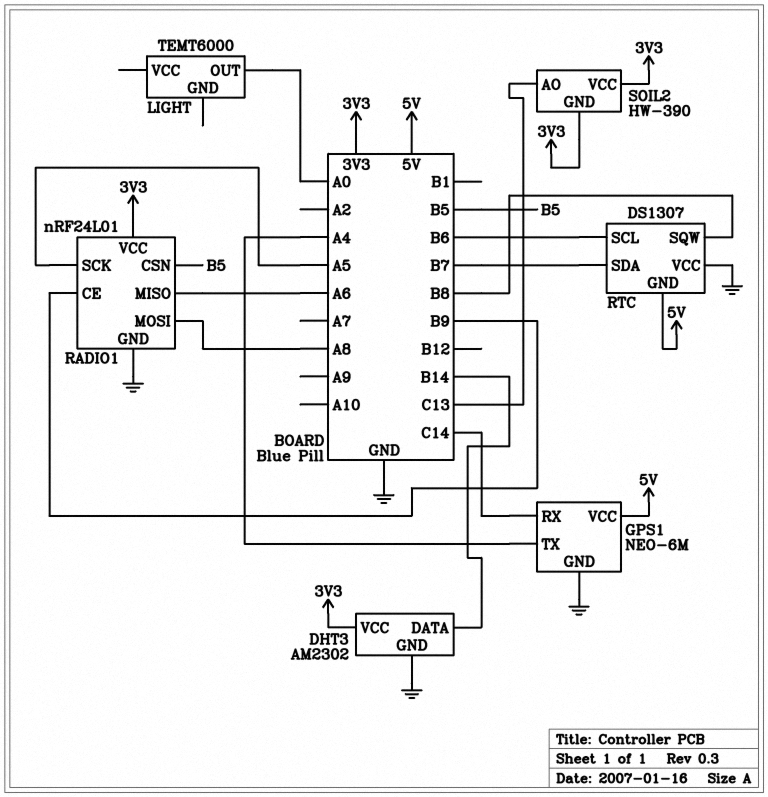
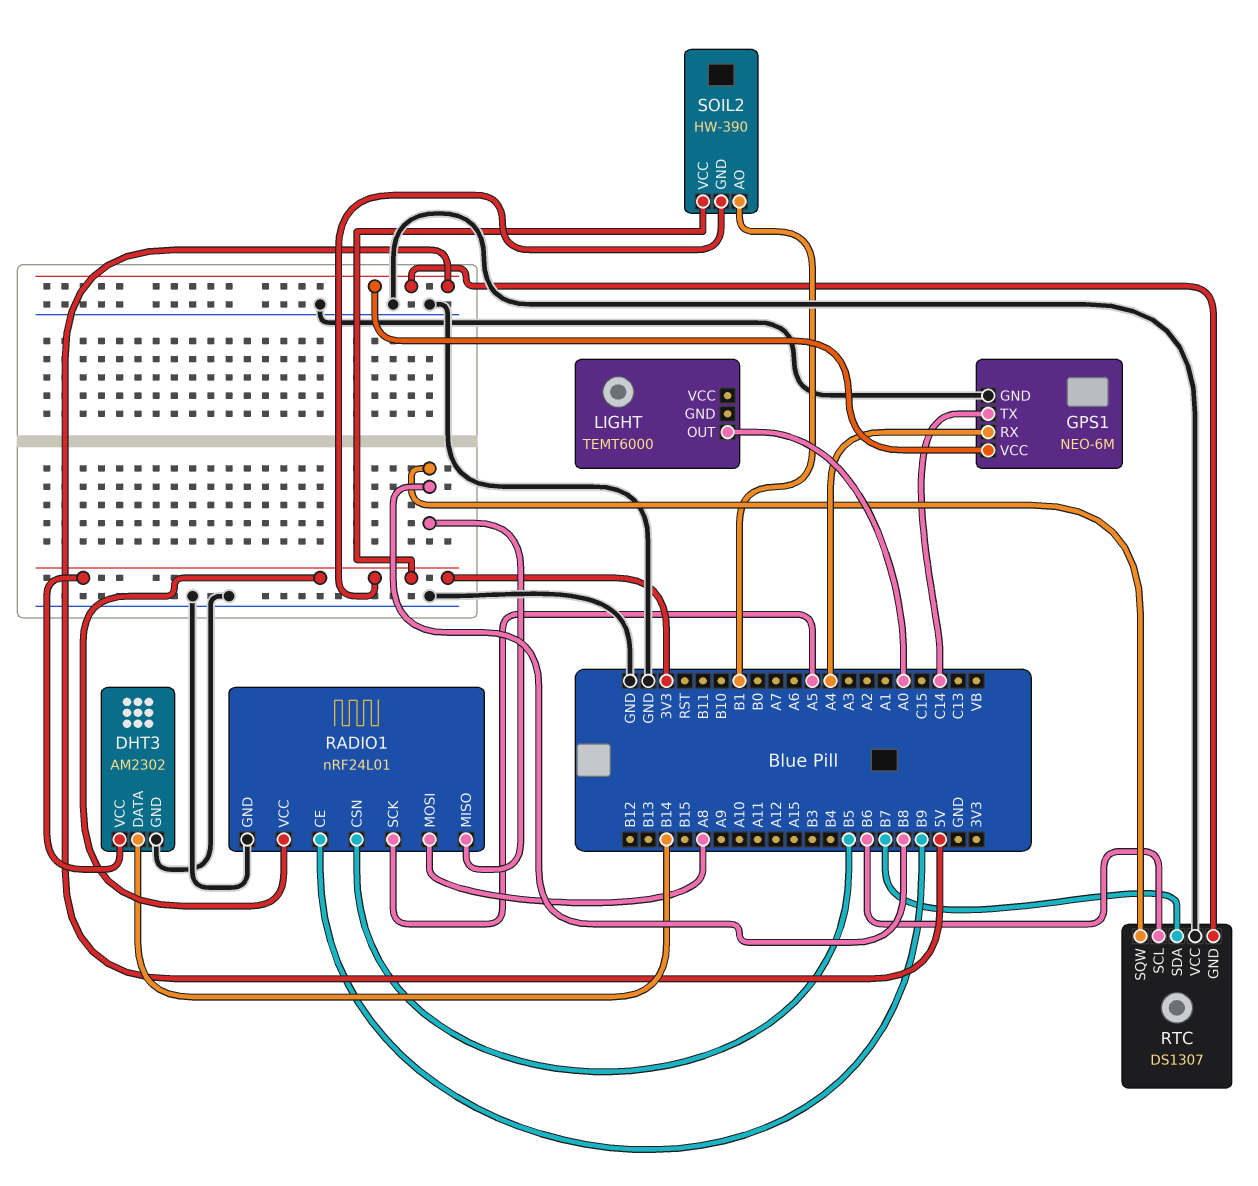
GPS1 pin RX: C14 -> A4
GPS1 pin TX: A4 -> C14
RADIO1 pin MISO: A6 -> B8
SOIL2 pin AO: C13 -> B1

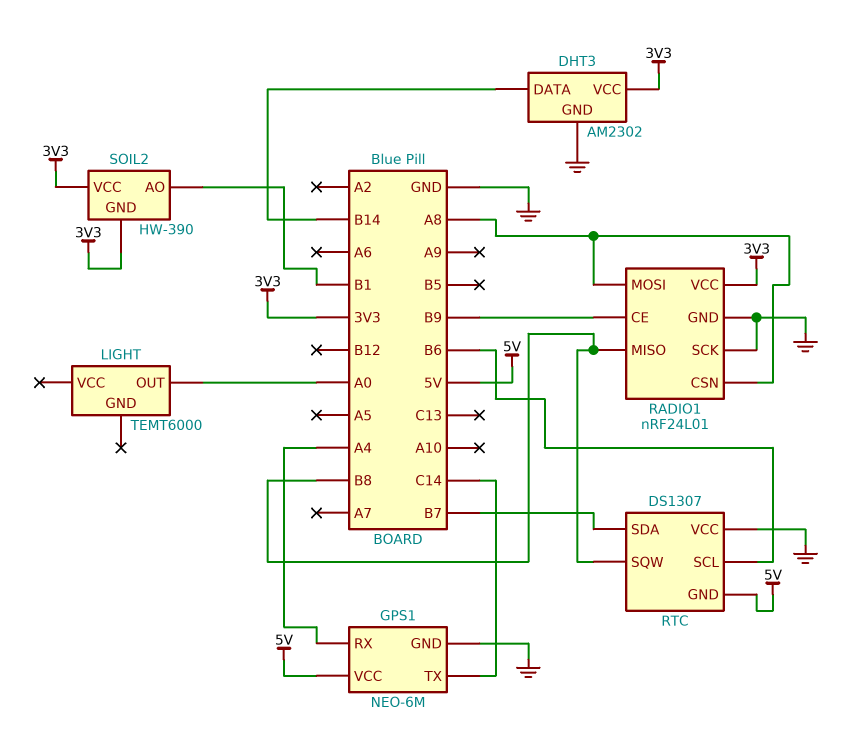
RADIO1 pin CSN: B5 -> A8
RADIO1 pin SCK: A5 -> GND

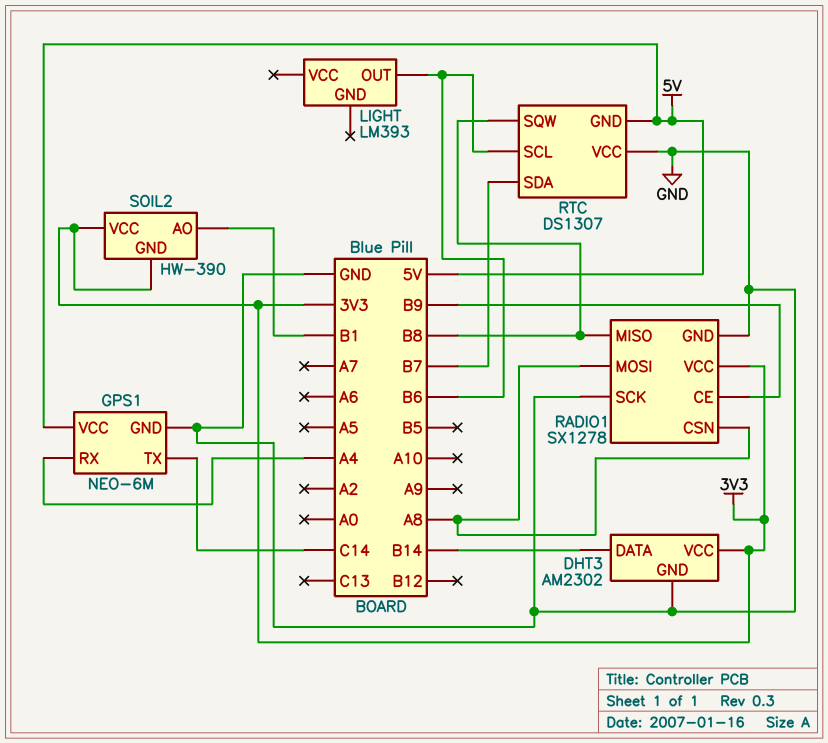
LIGHT: TEMT6000 -> LM393
LIGHT pin OUT: A0 -> B6
RADIO1: nRF24L01 -> SX1278

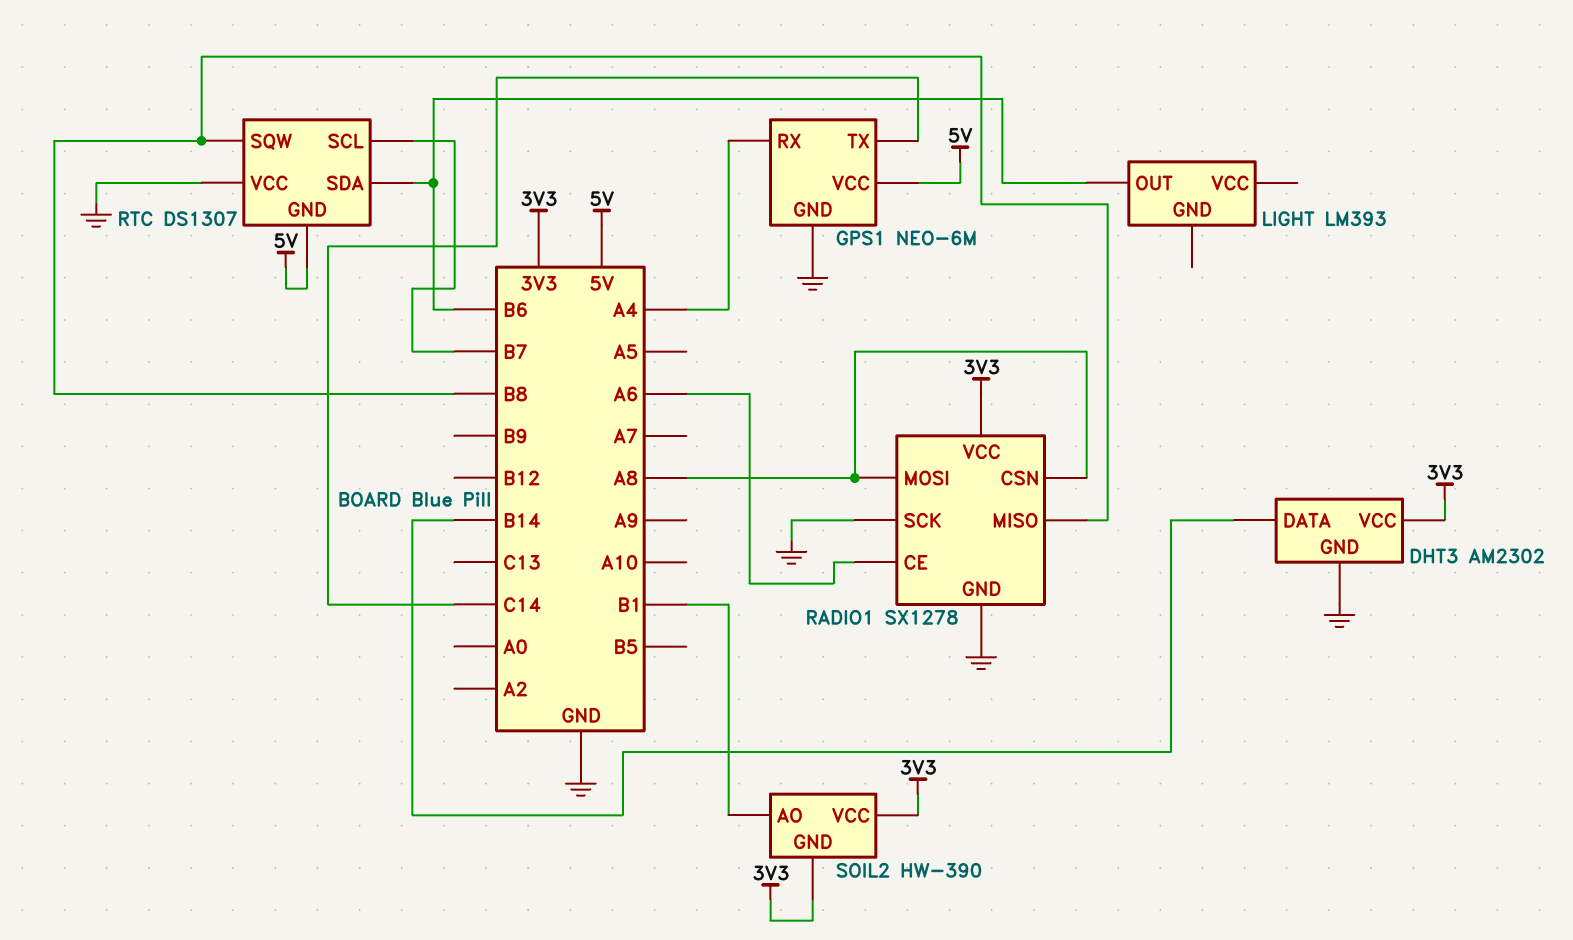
RADIO1 pin CE: B9 -> A6
RTC pin SCL: B6 -> B7
RTC pin SDA: B7 -> B6

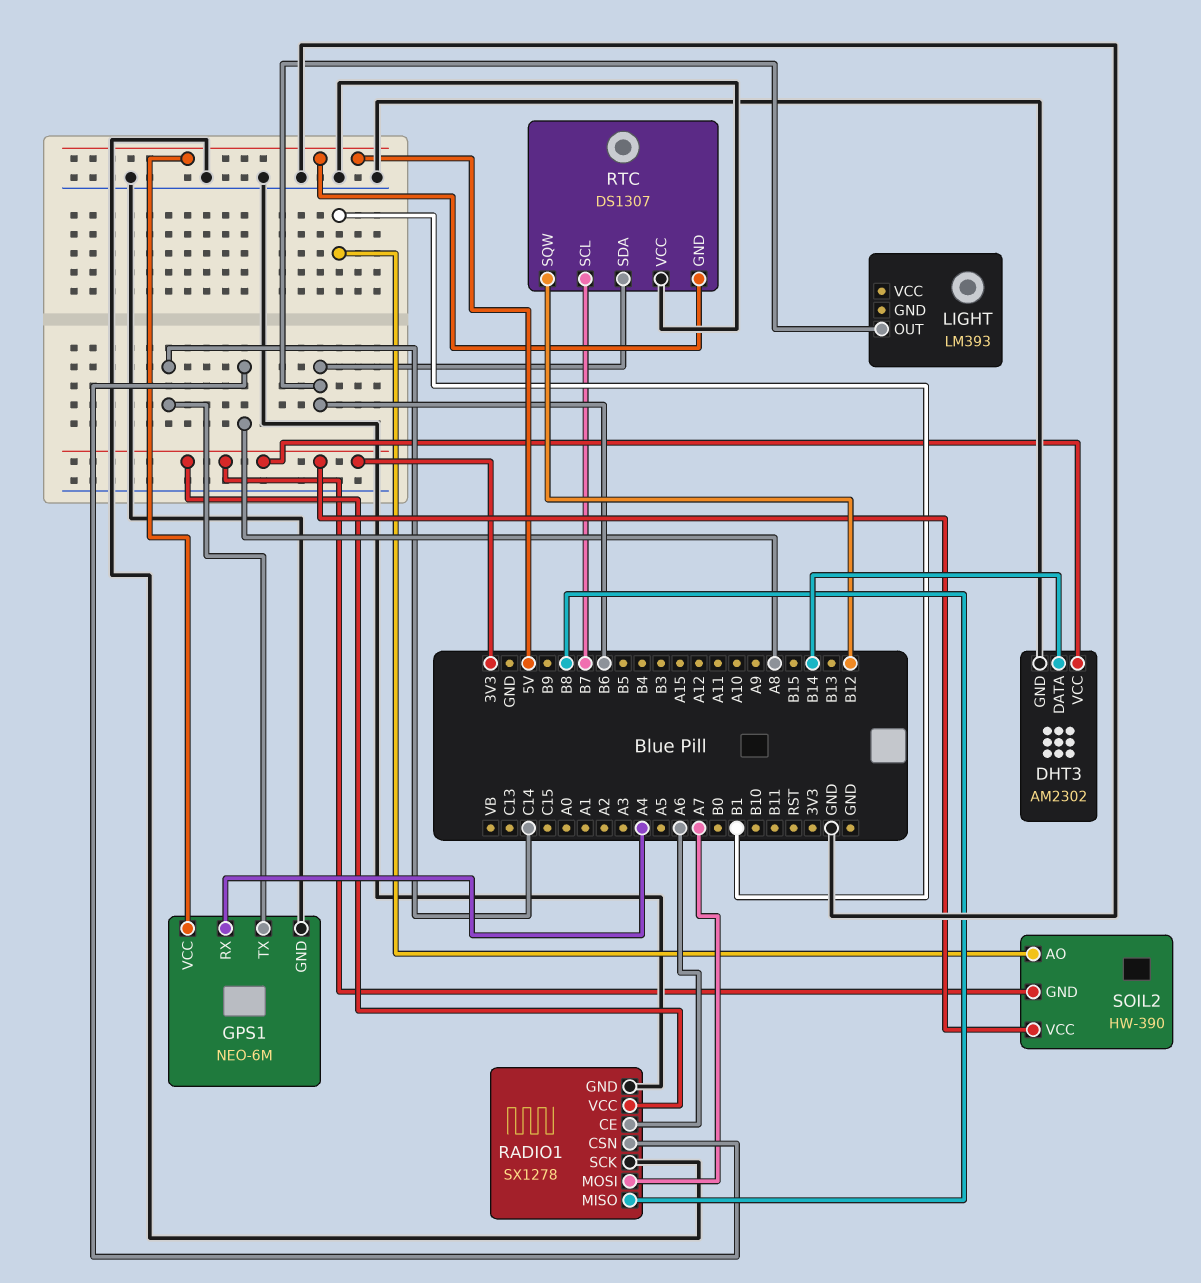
RADIO1 pin MOSI: A8 -> A7
RTC pin SQW: B8 -> B12

